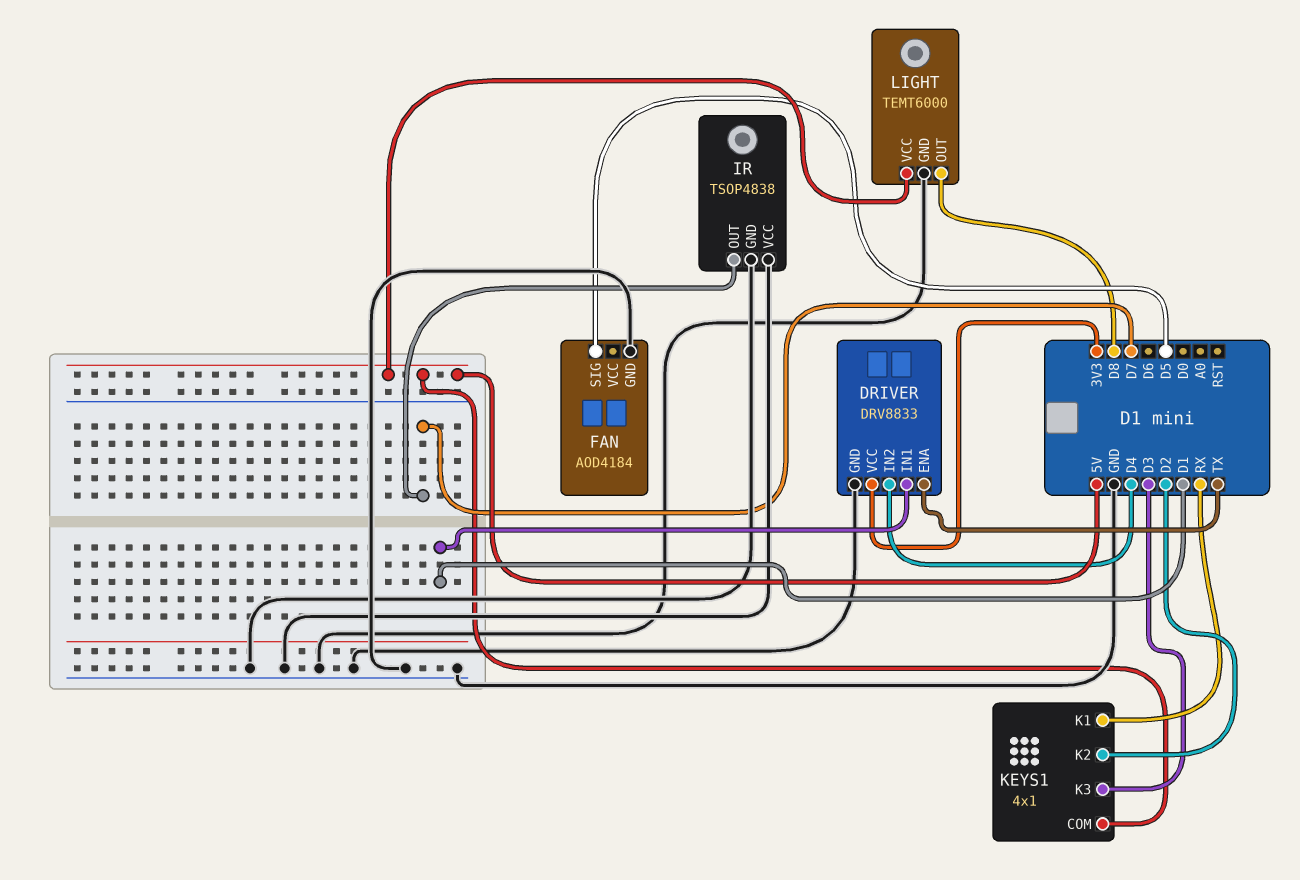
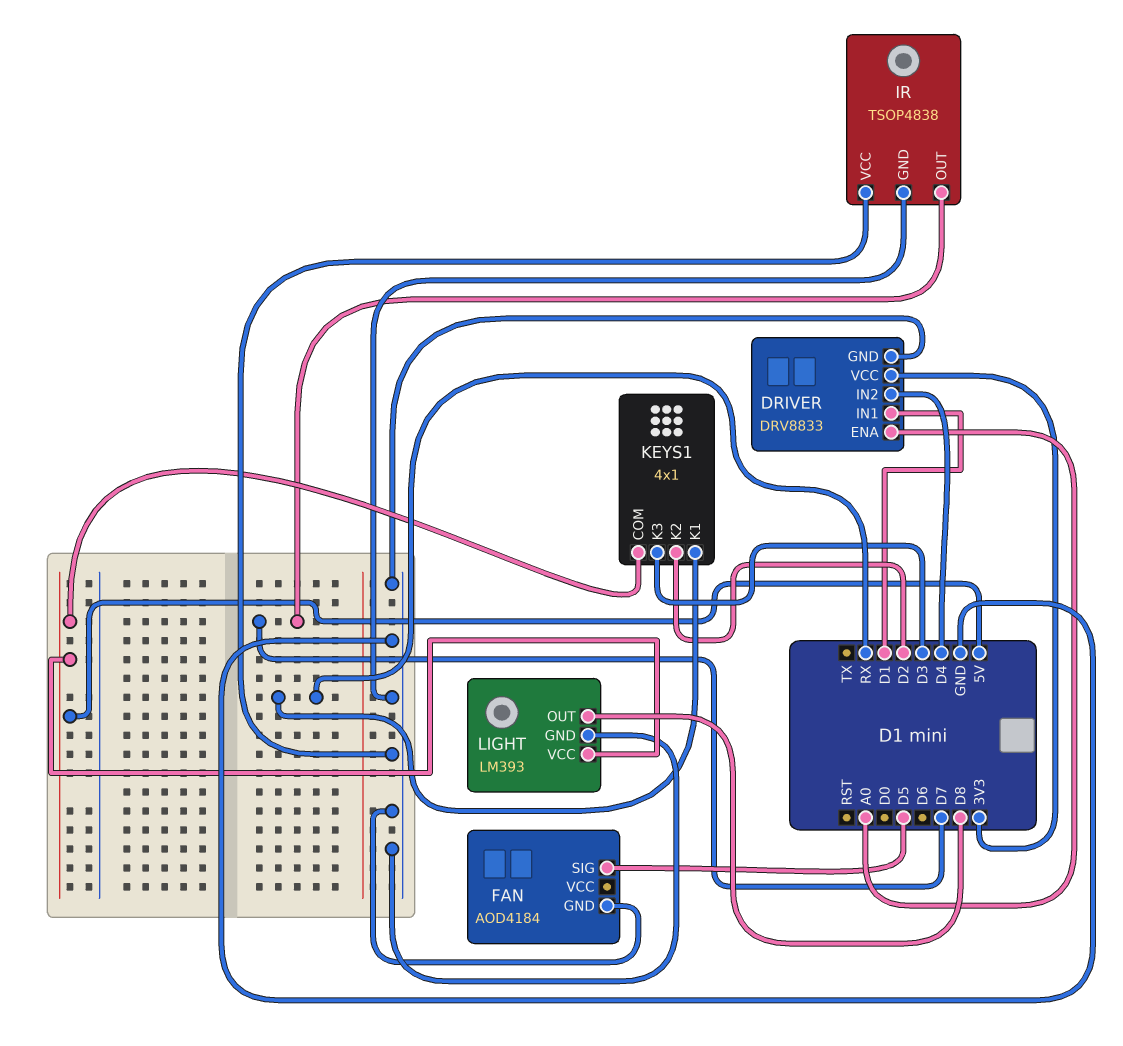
DRIVER pin ENA: TX -> A0
LIGHT: TEMT6000 -> LM393

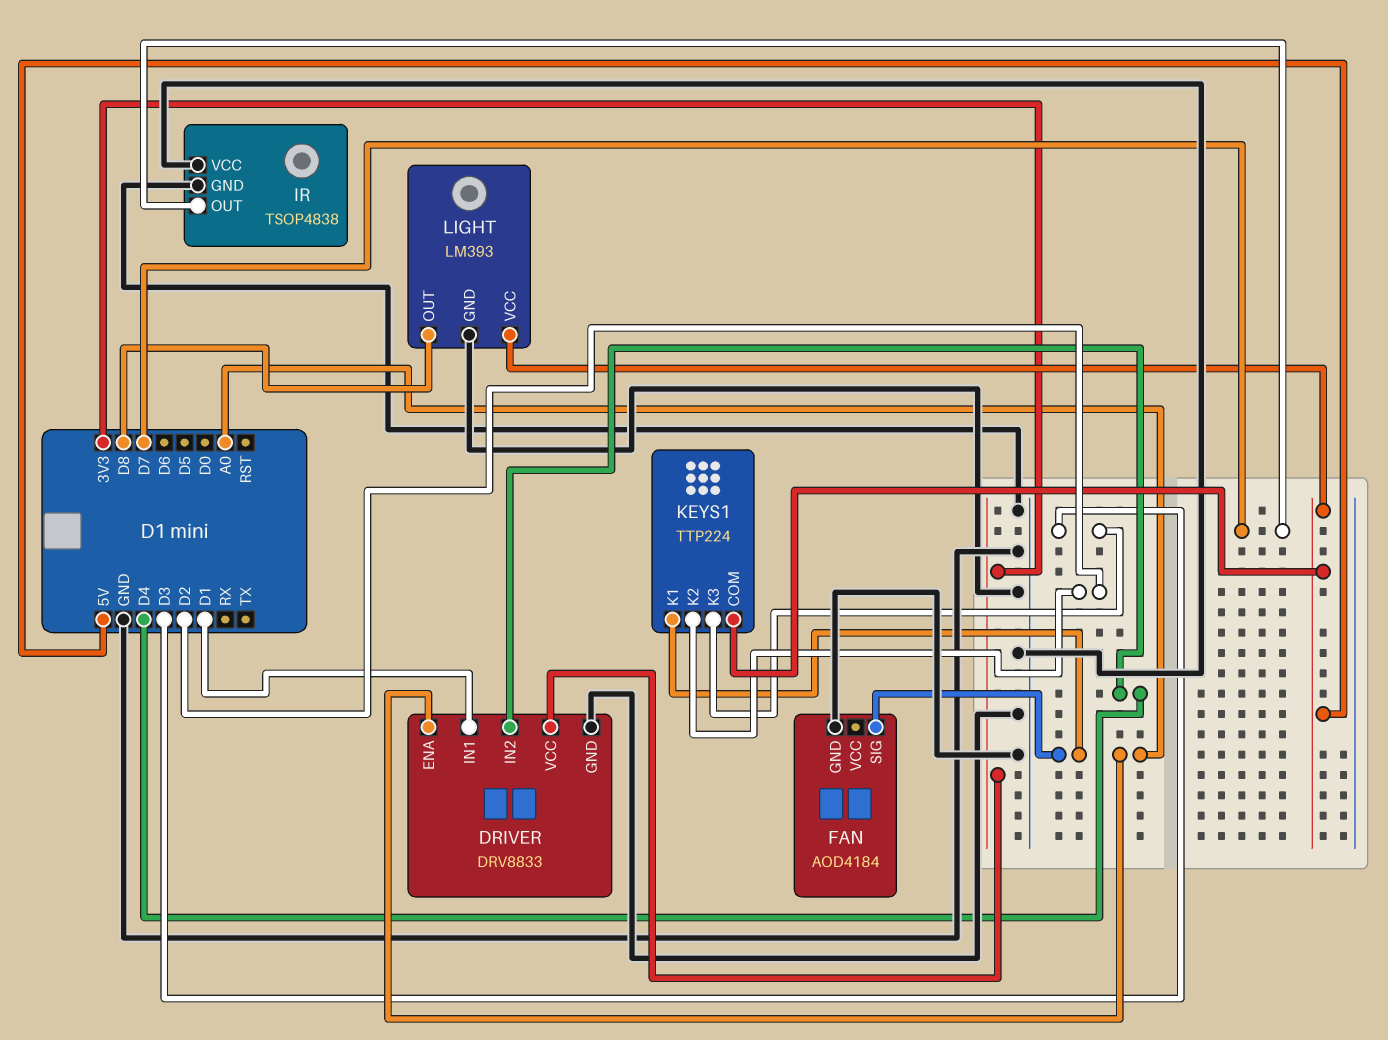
FAN pin SIG: D5 -> A0
KEYS1: 4x1 -> TTP224
KEYS1 pin K1: RX -> A0

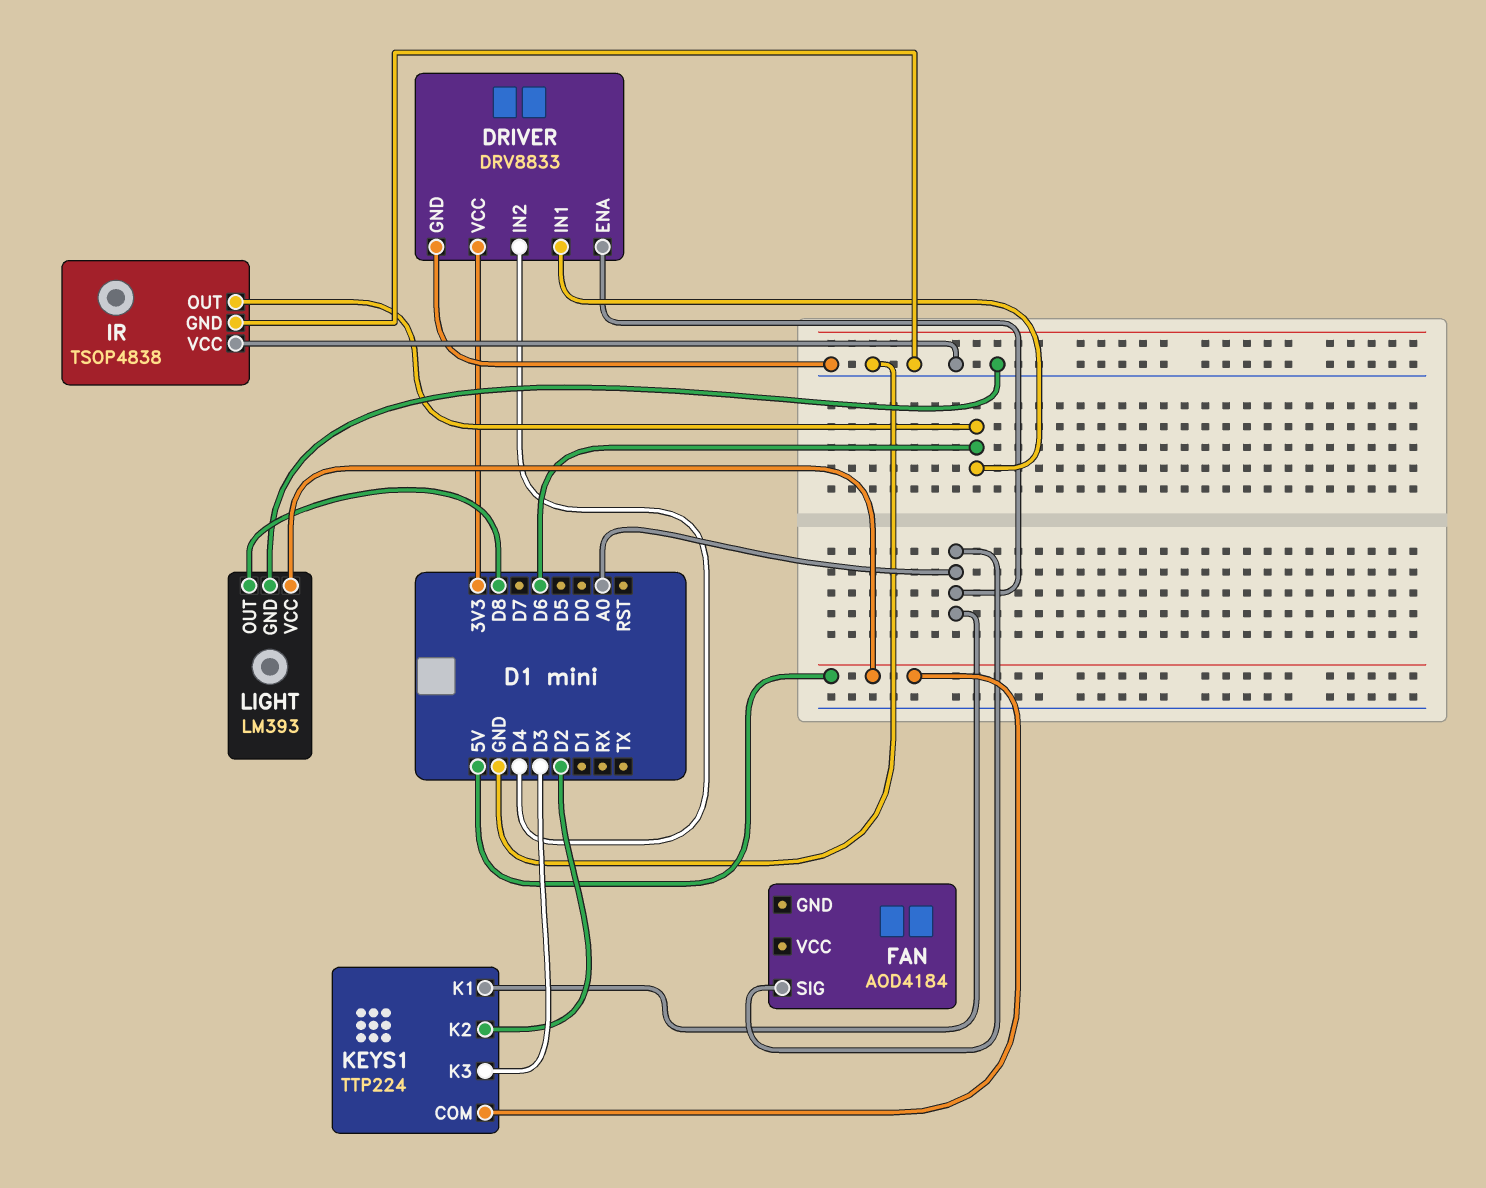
DRIVER pin IN1: D1 -> D6
FAN pin GND: GND -> none
IR pin OUT: D7 -> D6

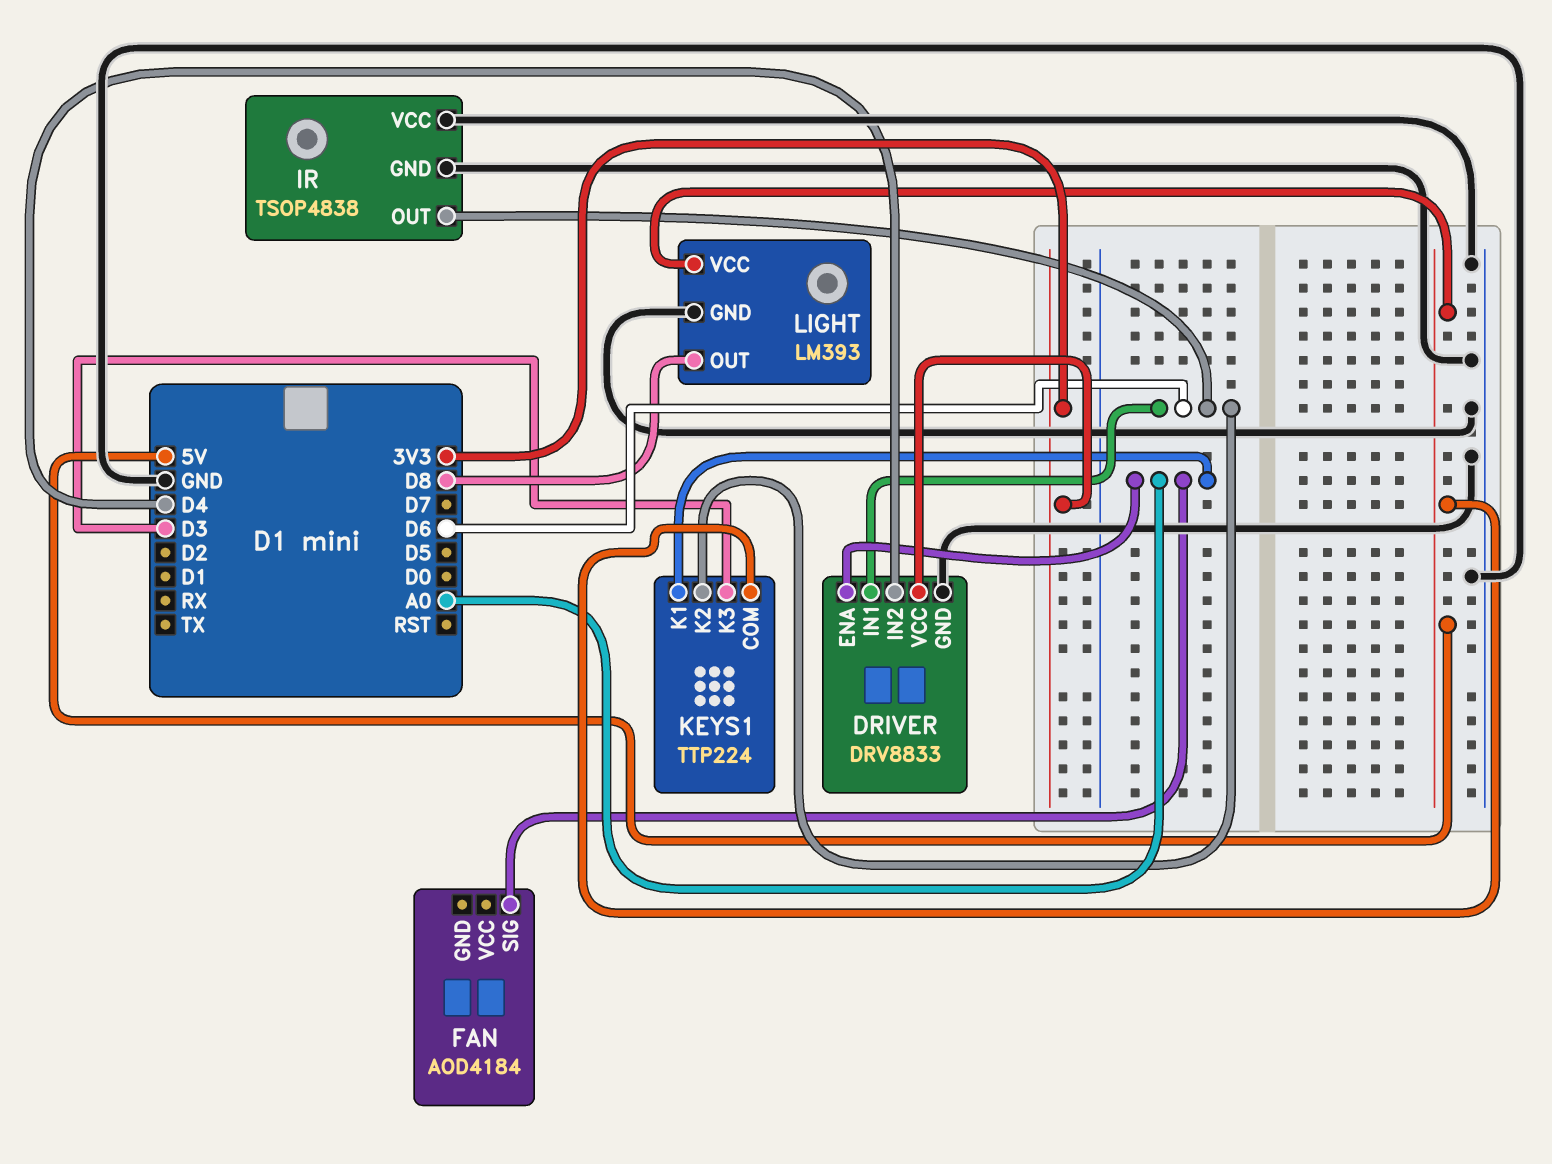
KEYS1 pin K2: D2 -> D6

